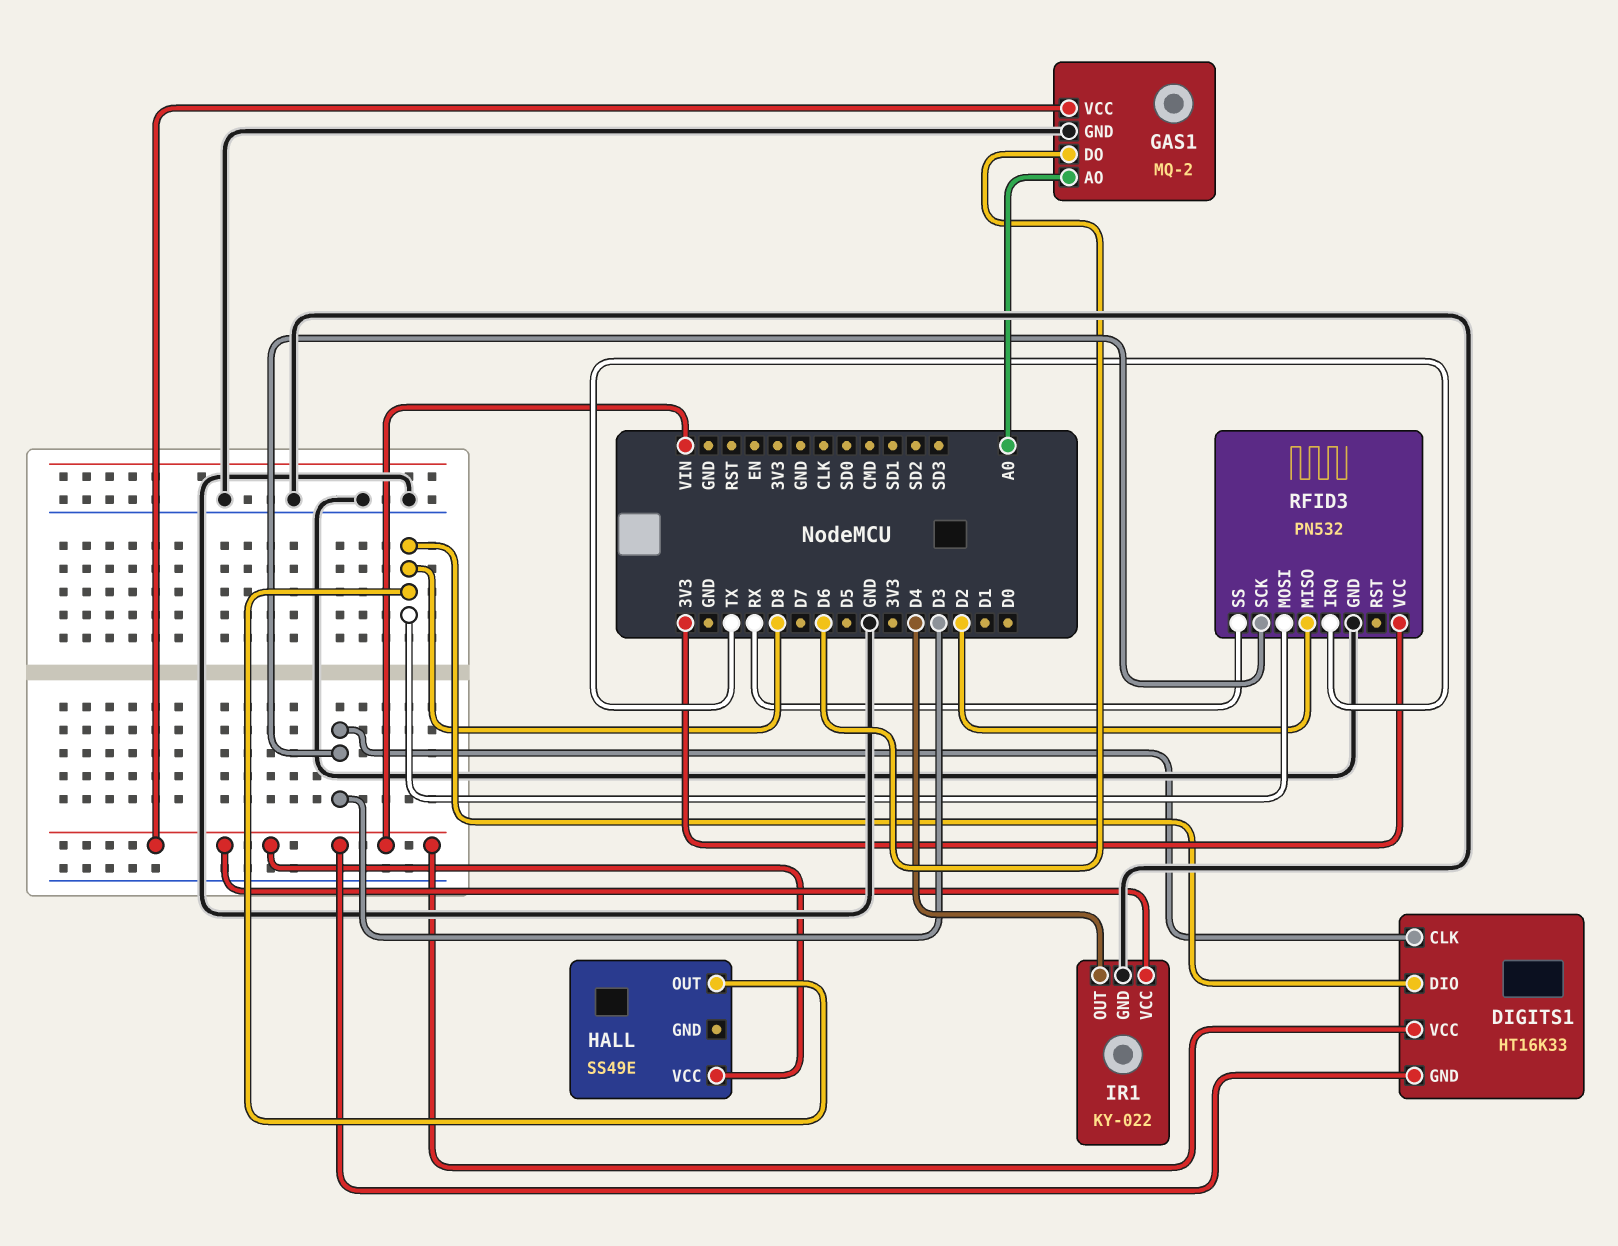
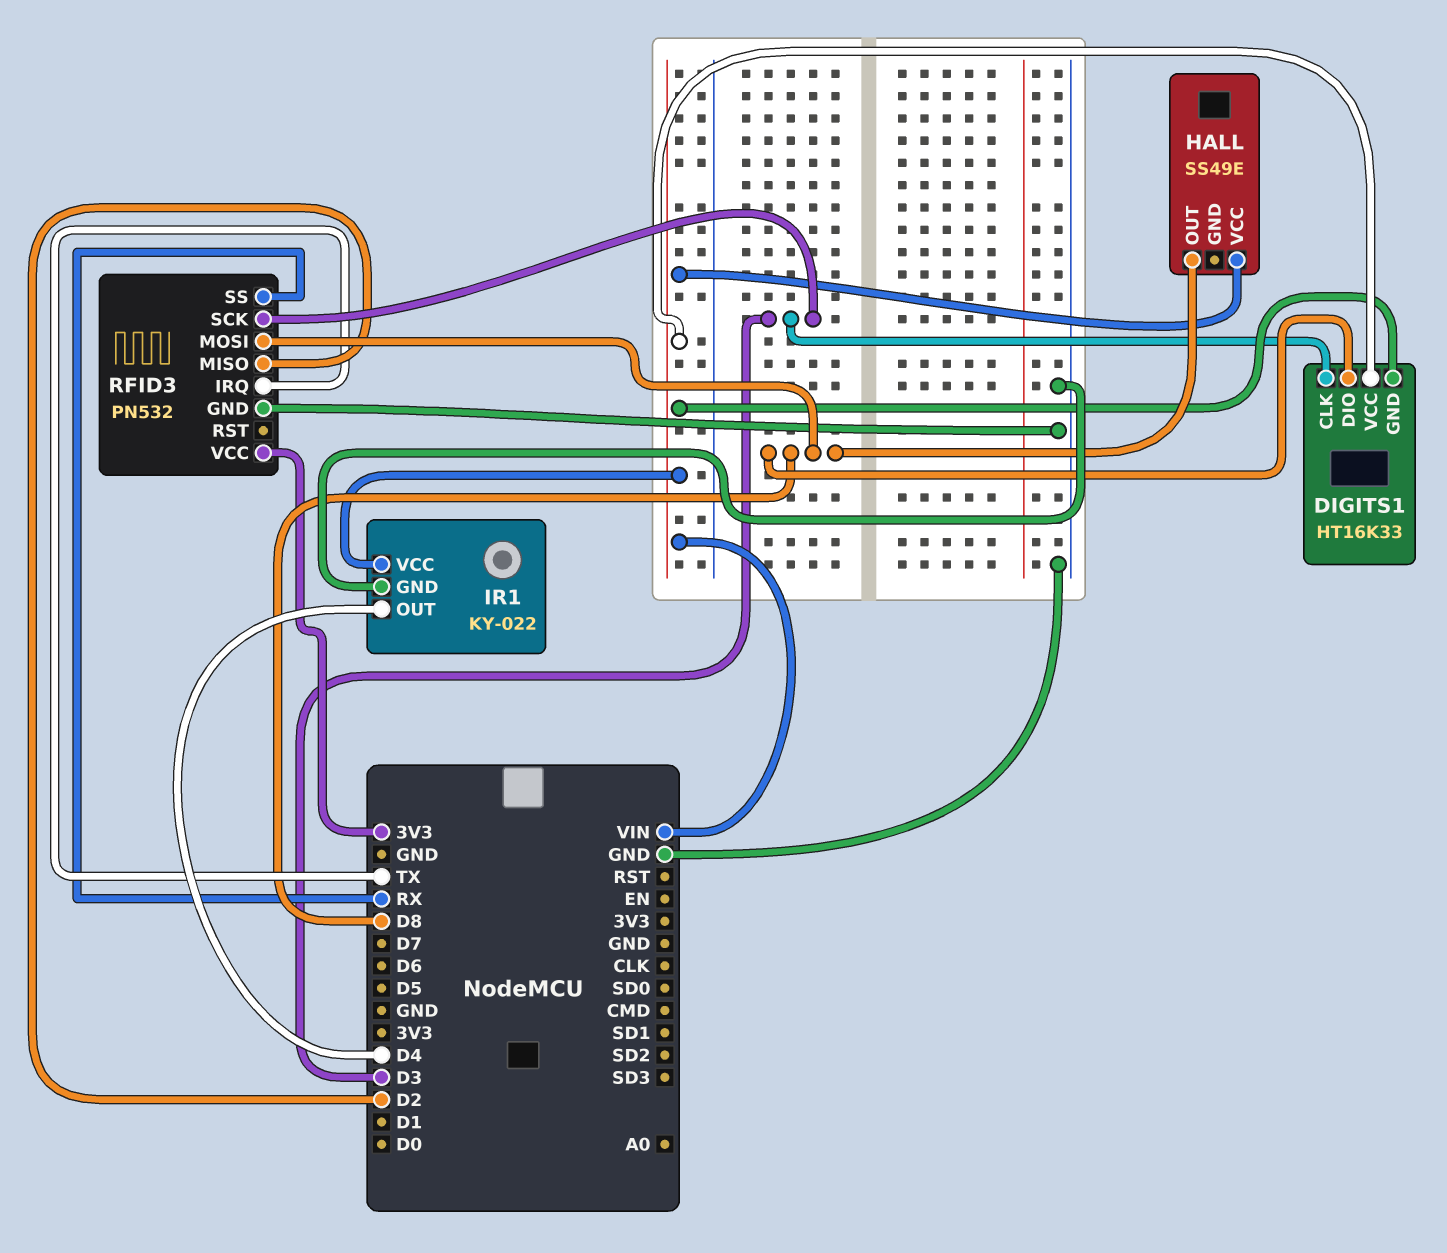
GAS1: MQ-2 -> none
GAS1 pin AO: A0 -> none
GAS1 pin DO: D6 -> none
GAS1 pin GND: GND -> none
GAS1 pin VCC: VIN -> none

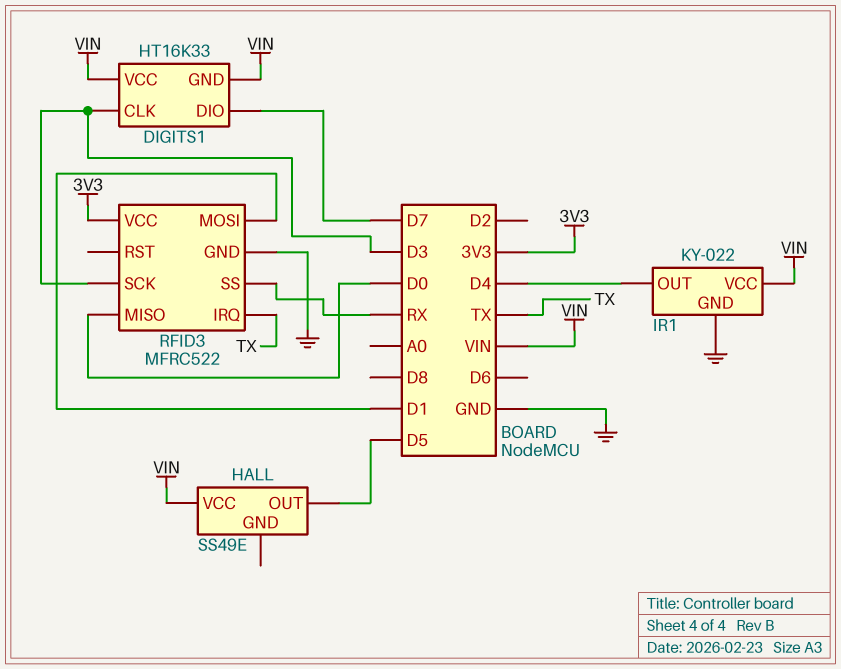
DIGITS1 pin DIO: D8 -> D7
HALL pin OUT: D8 -> D5
RFID3: PN532 -> MFRC522
RFID3 pin MISO: D2 -> D0
RFID3 pin MOSI: D8 -> D1

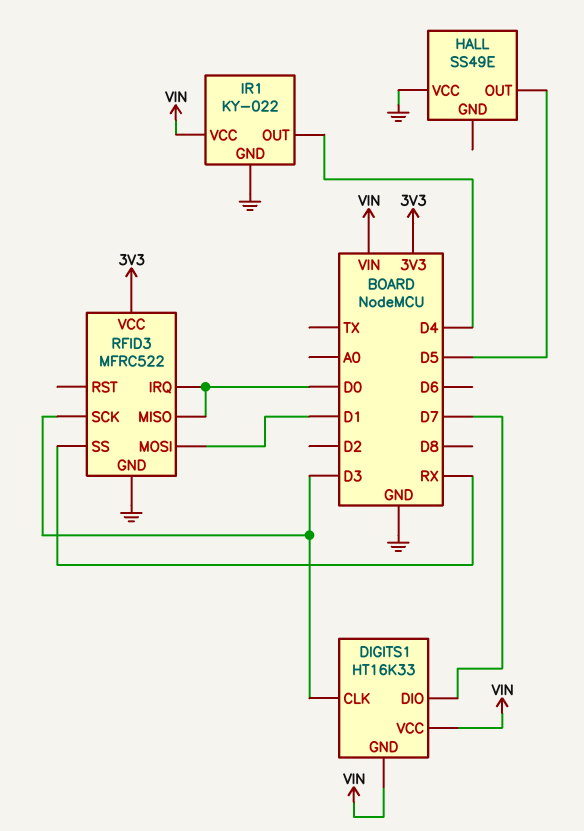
HALL pin VCC: VIN -> GND
RFID3 pin IRQ: TX -> D0

